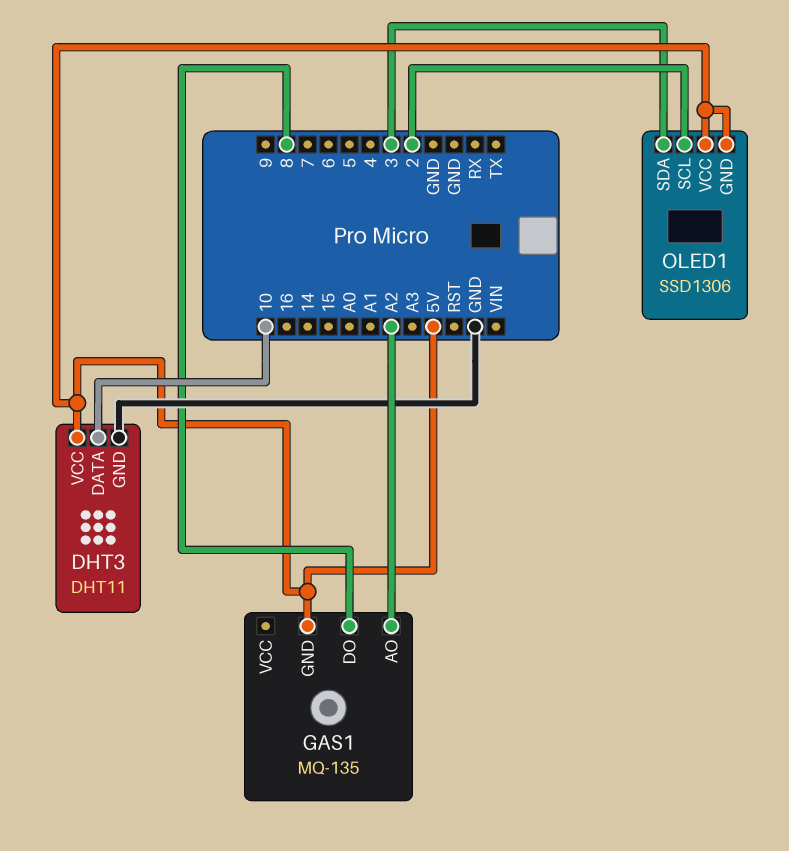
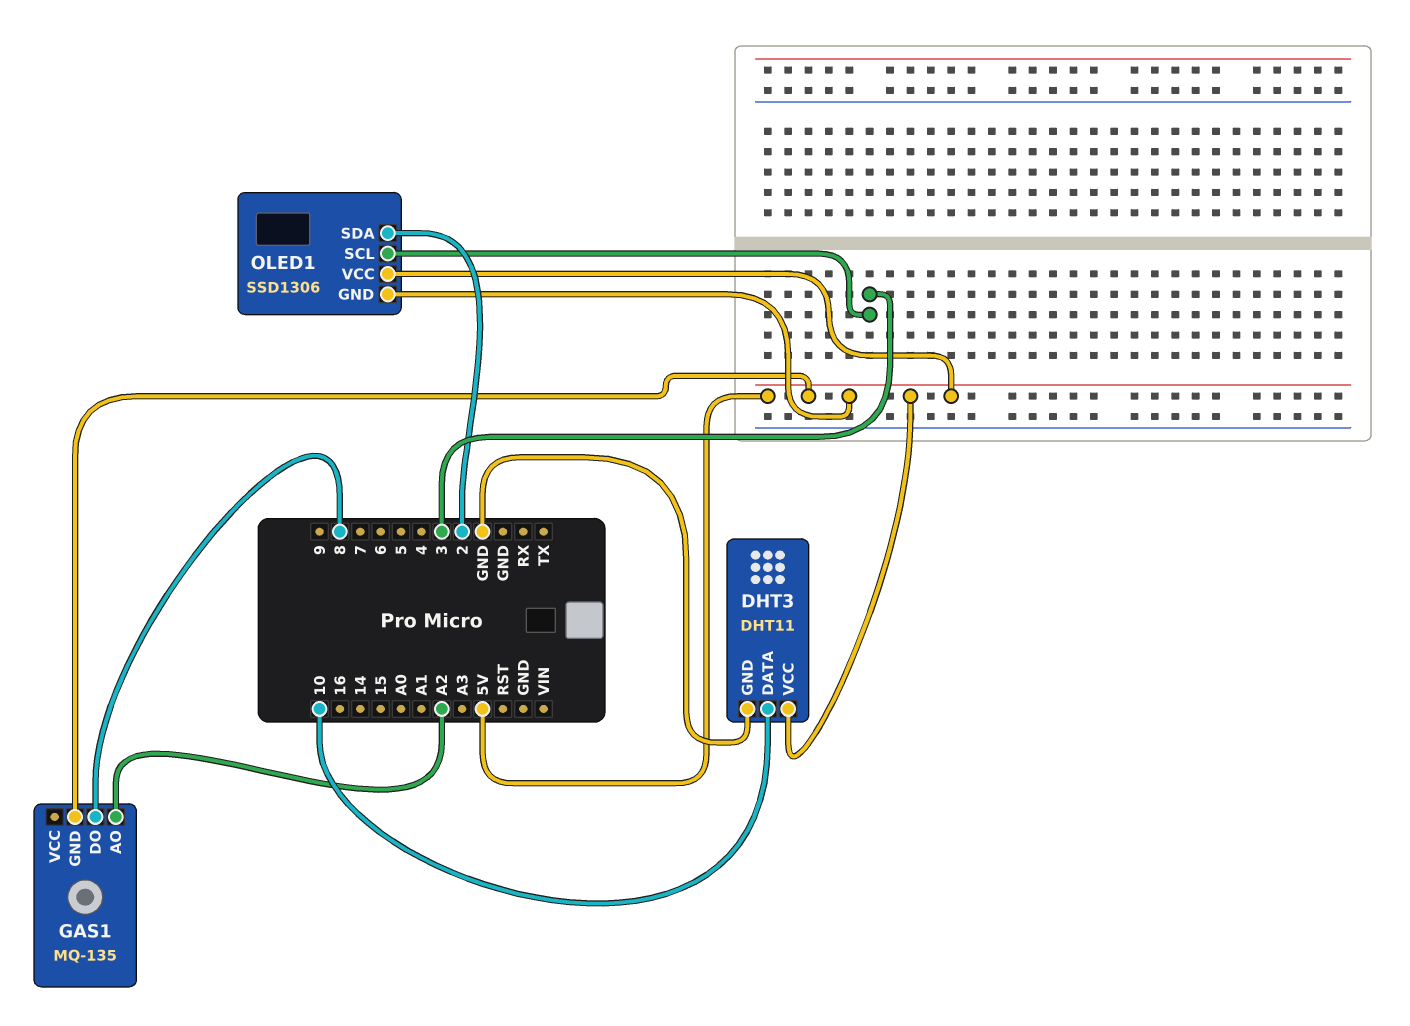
OLED1 pin SCL: 2 -> 3
OLED1 pin SDA: 3 -> 2

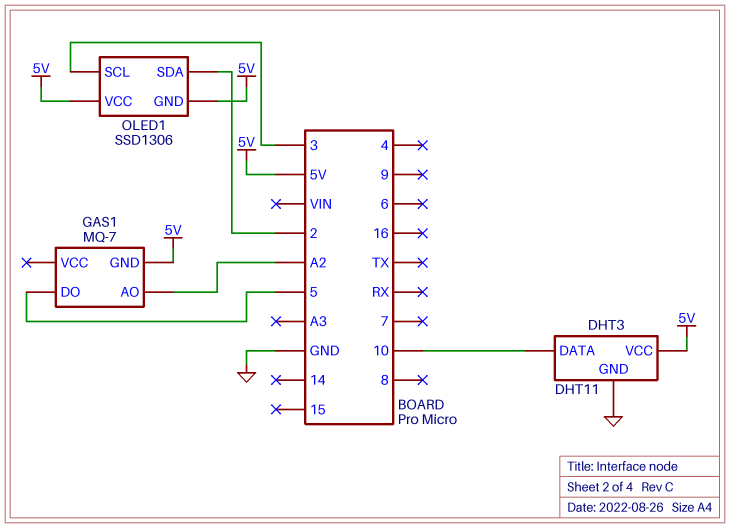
GAS1: MQ-135 -> MQ-7
GAS1 pin DO: 8 -> 5

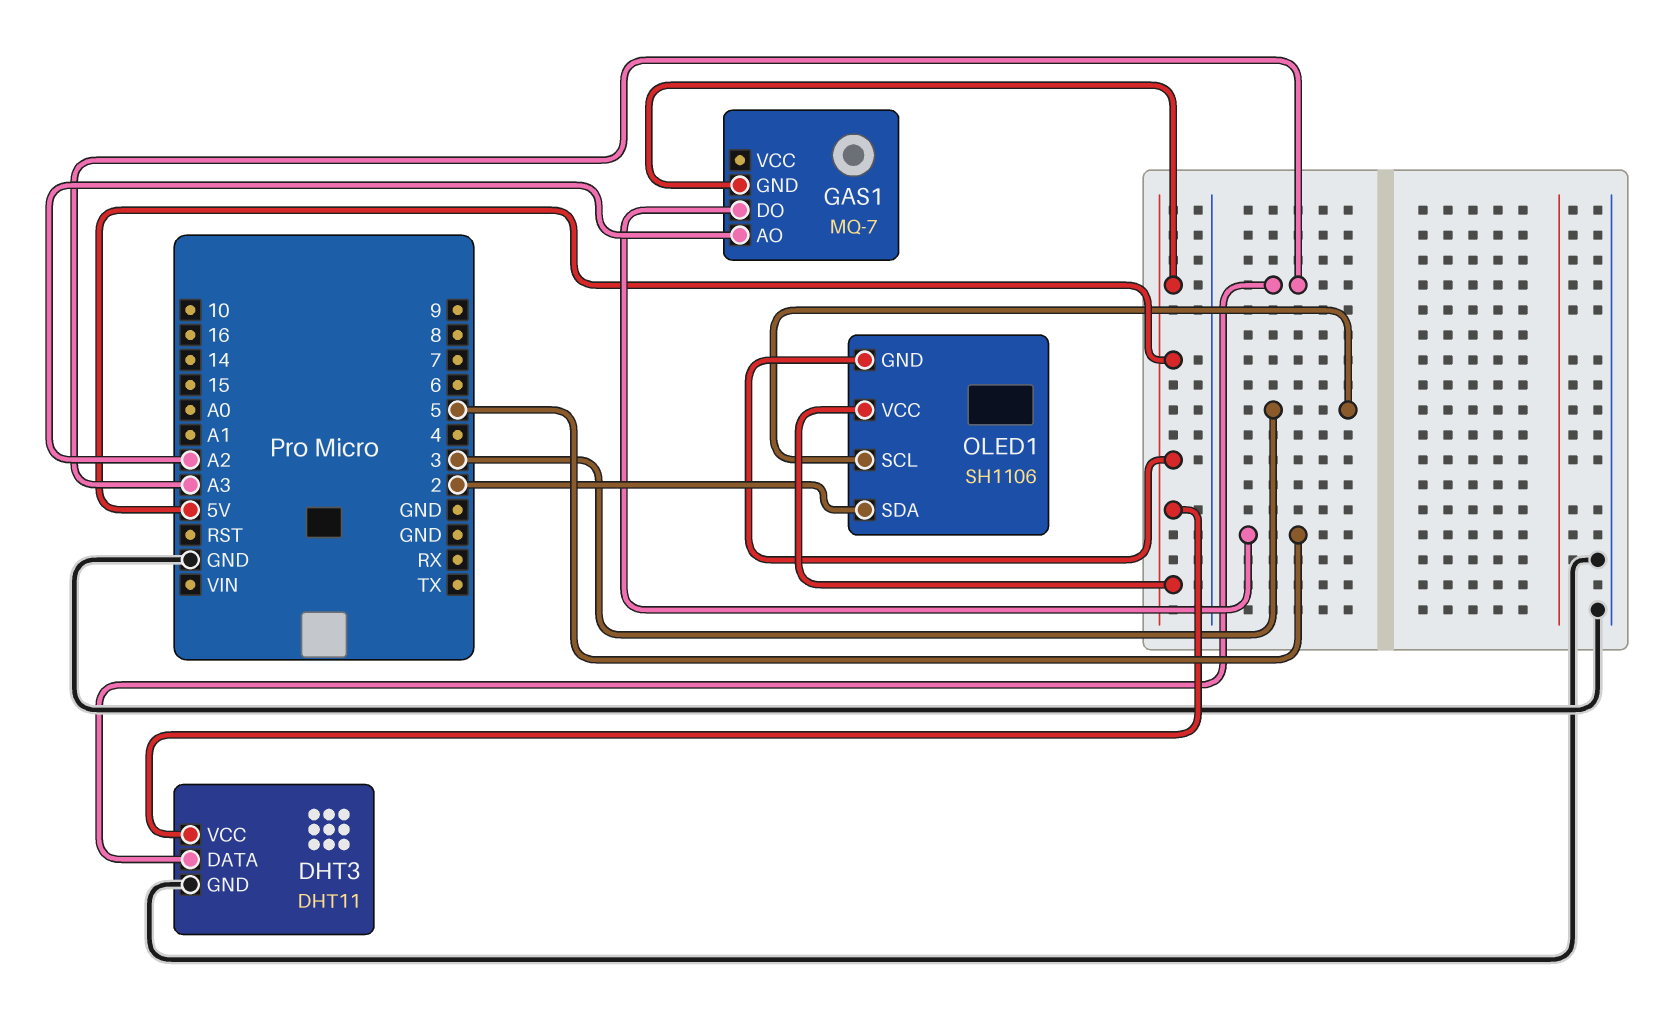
DHT3 pin DATA: 10 -> A3
OLED1: SSD1306 -> SH1106

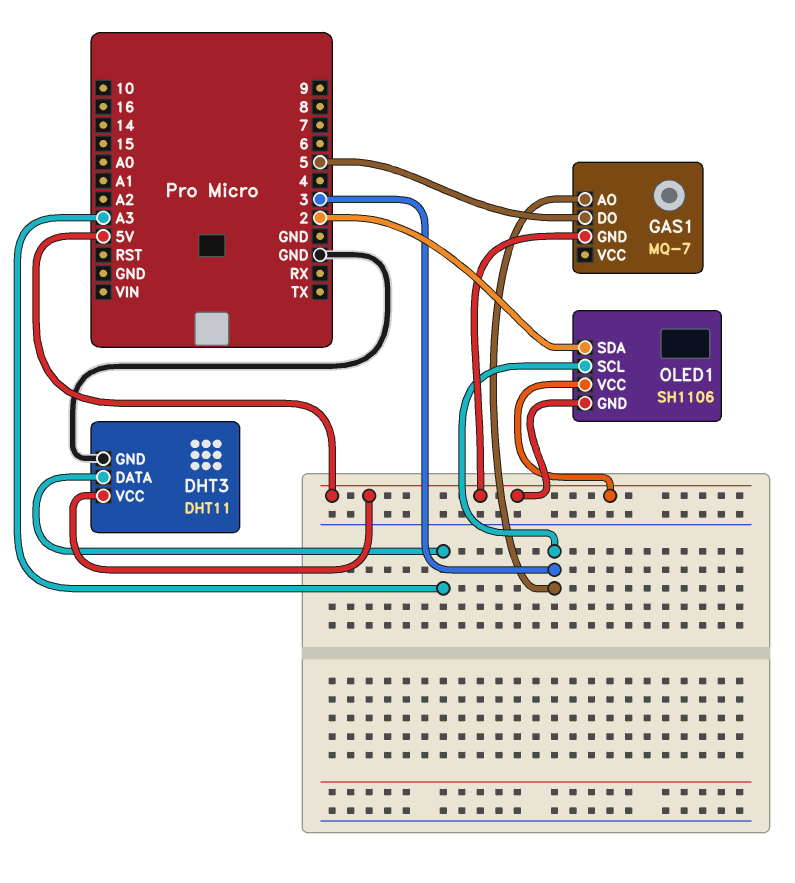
GAS1 pin AO: A2 -> 3

